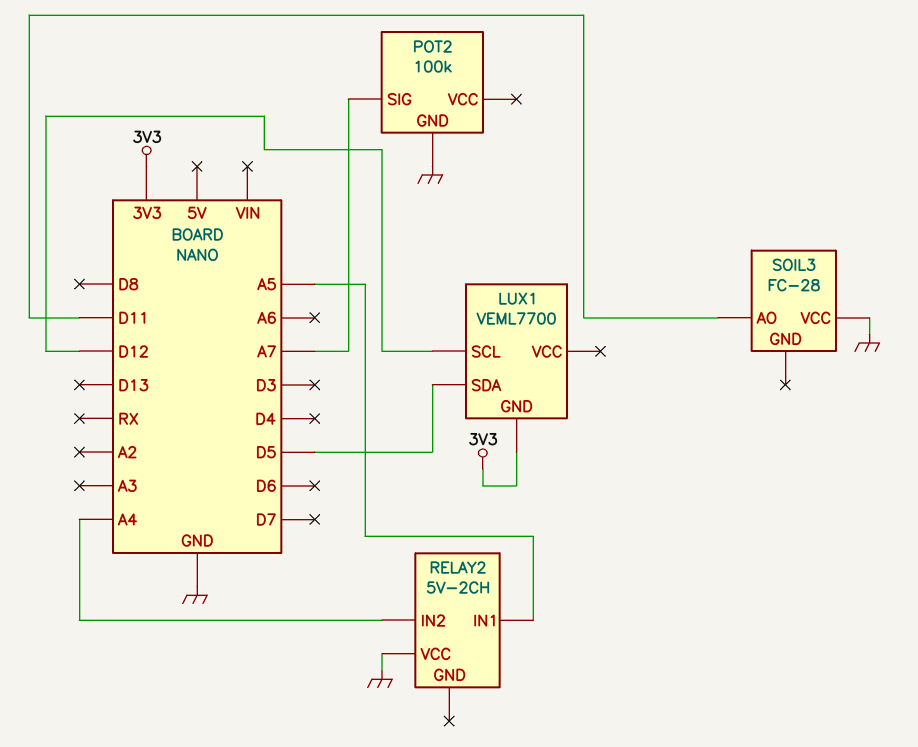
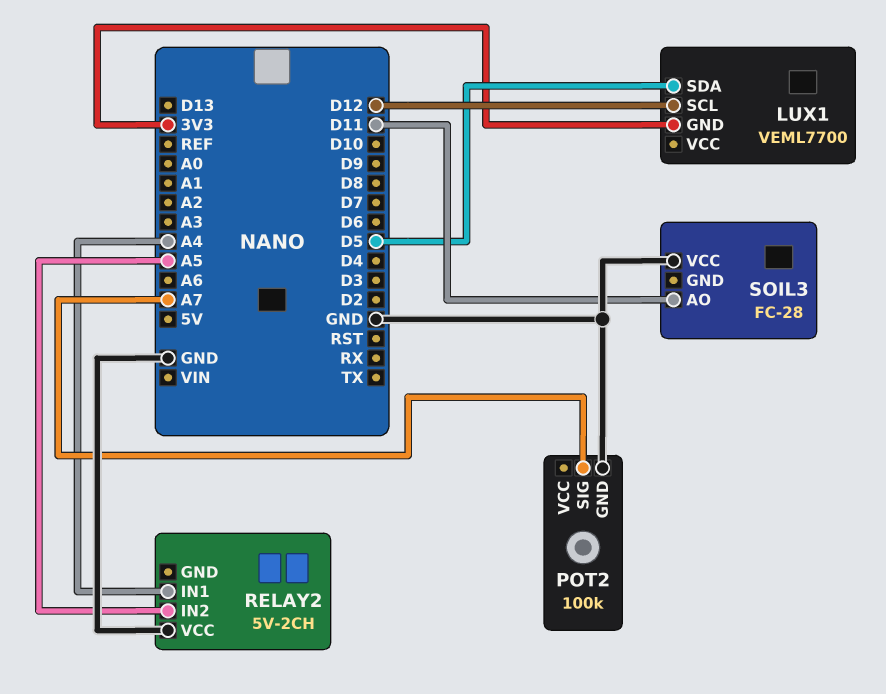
RELAY2 pin IN1: A5 -> A4
RELAY2 pin IN2: A4 -> A5

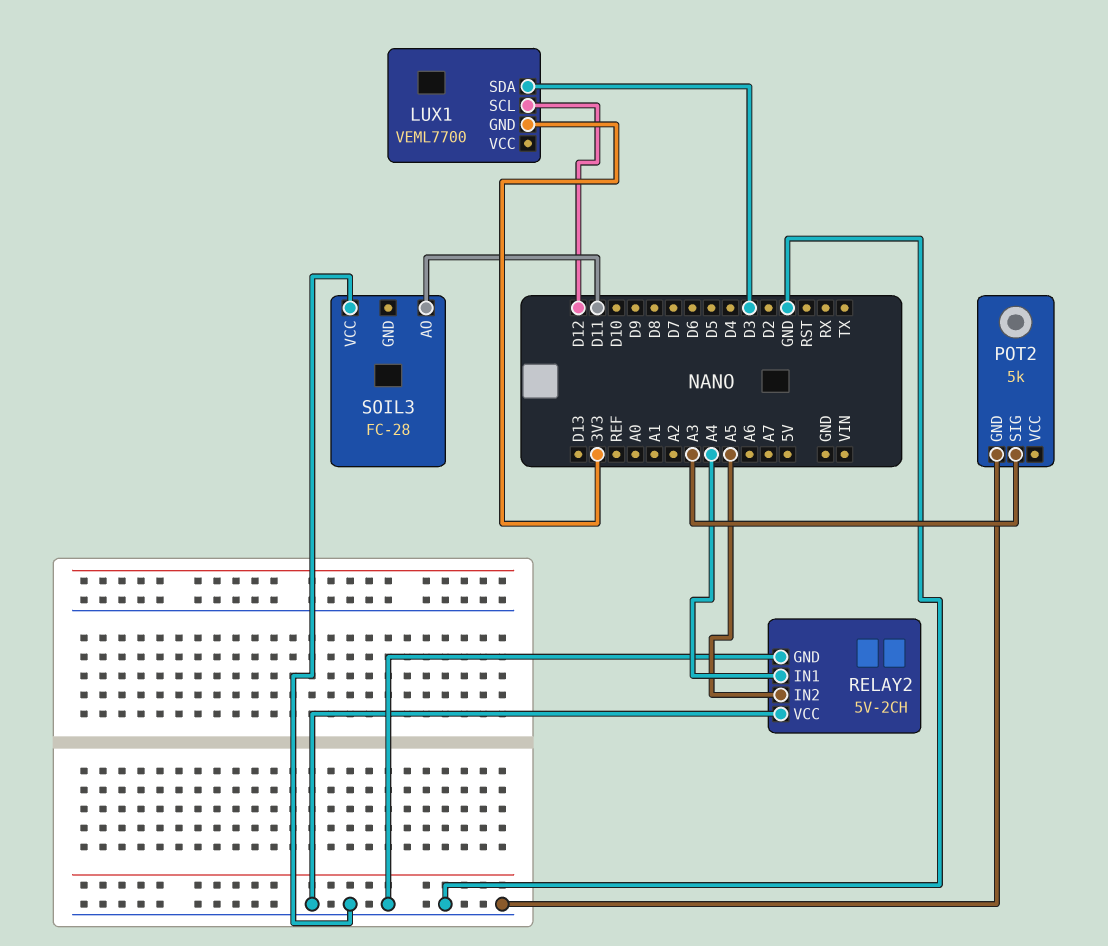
LUX1 pin SDA: D5 -> D3
POT2: 100k -> 5k
POT2 pin SIG: A7 -> A3
RELAY2 pin GND: none -> GND

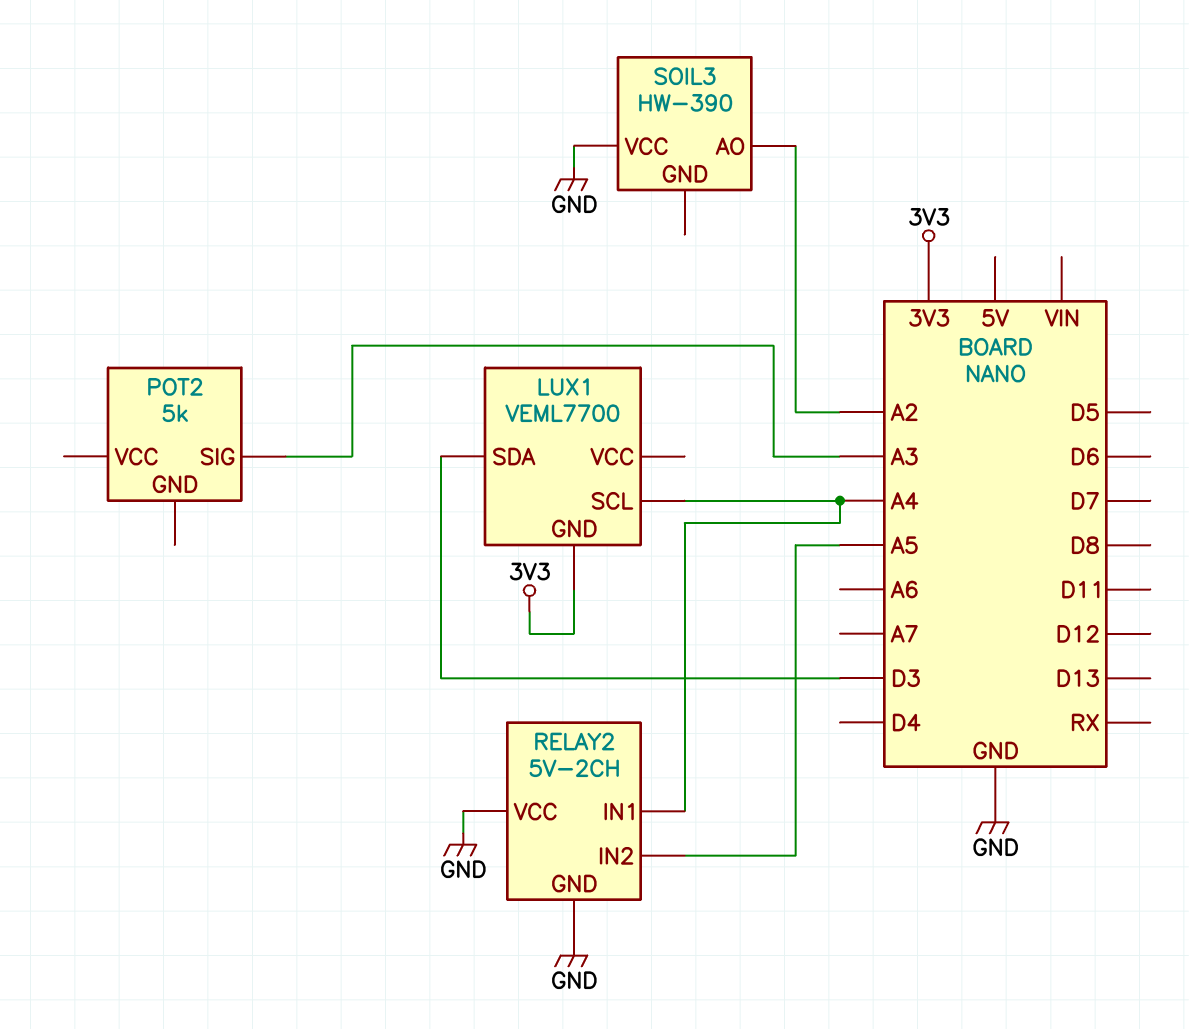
LUX1 pin SCL: D12 -> A4
POT2 pin GND: GND -> none
SOIL3: FC-28 -> HW-390
SOIL3 pin AO: D11 -> A2

